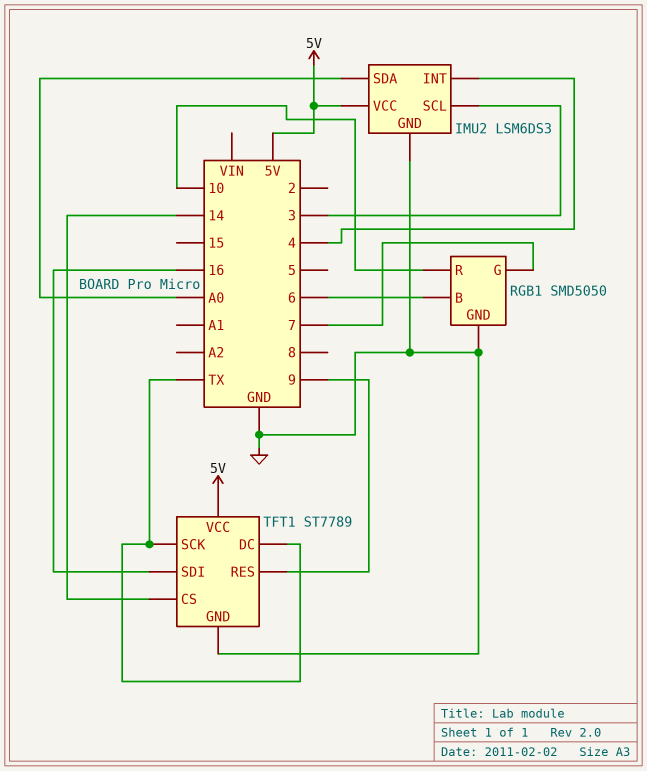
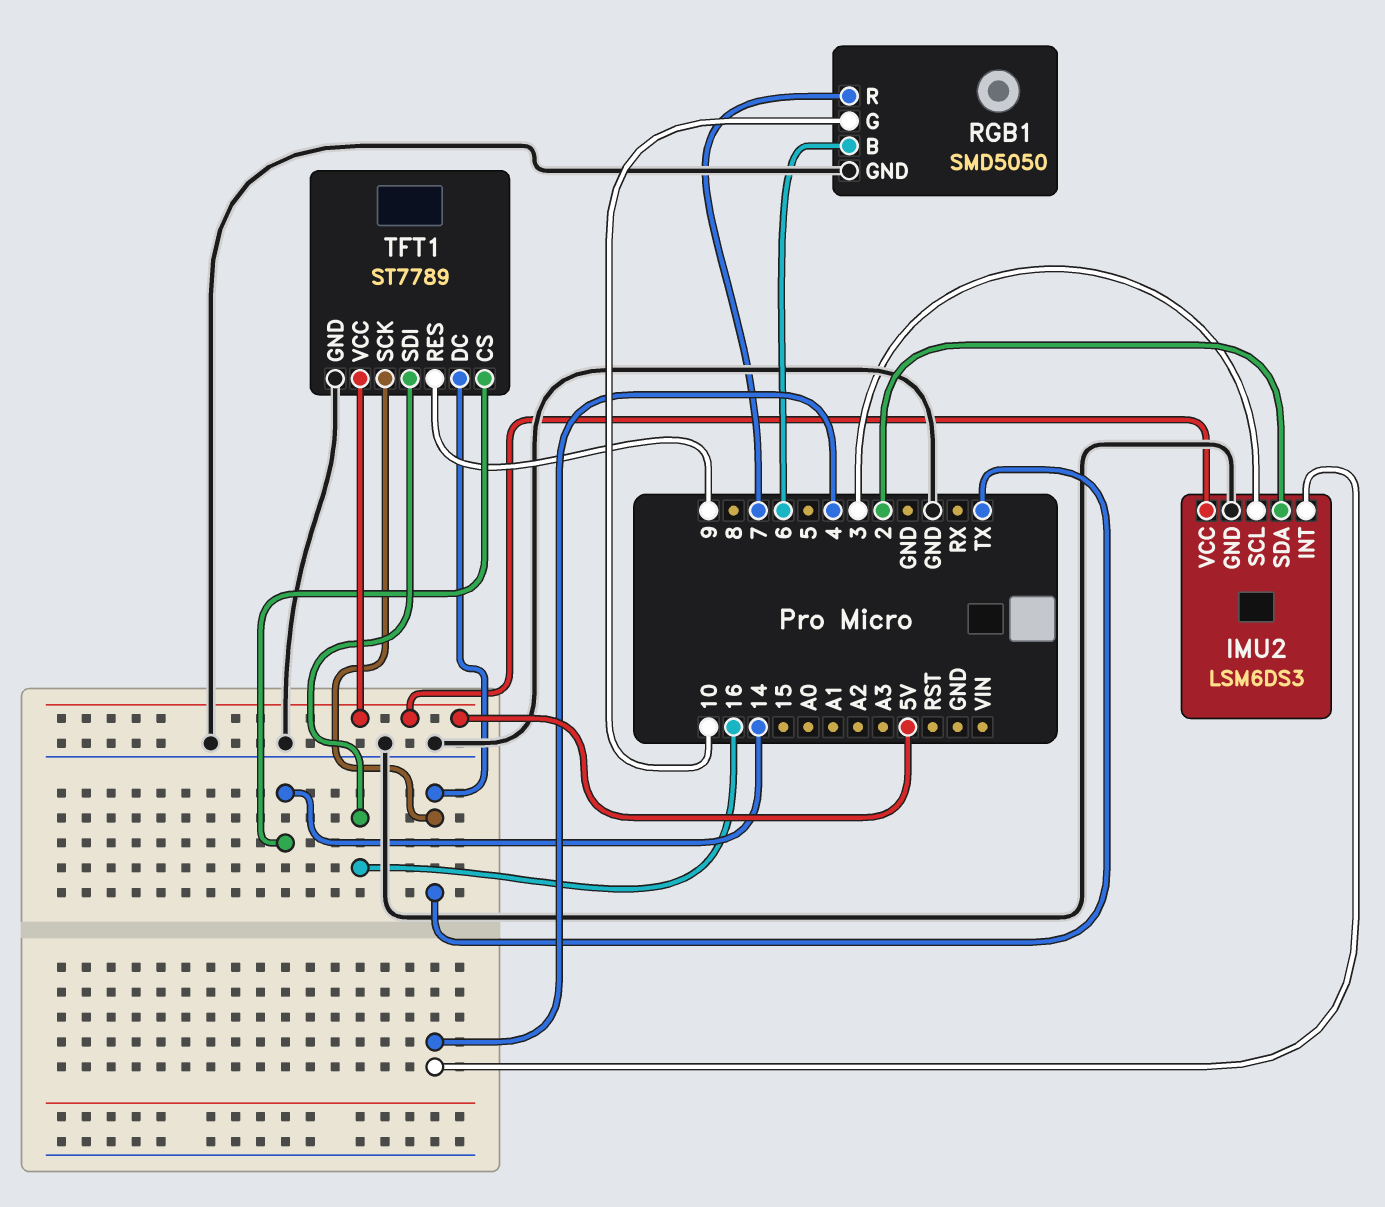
IMU2 pin SDA: A0 -> 2
RGB1 pin G: 7 -> 10
RGB1 pin R: 10 -> 7

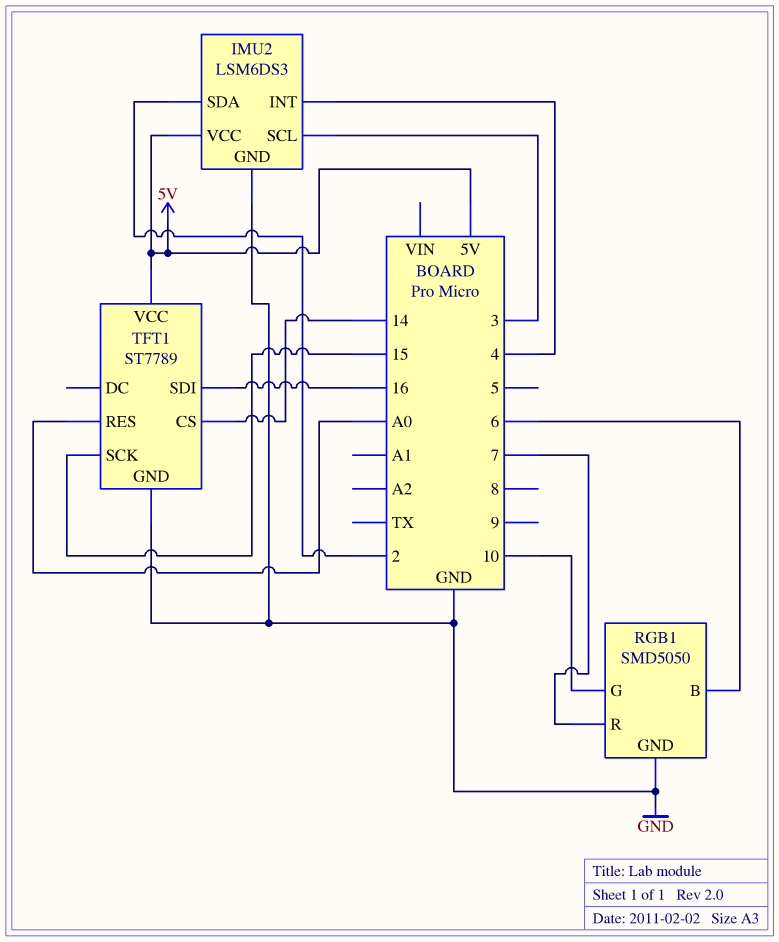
TFT1 pin DC: TX -> none
TFT1 pin RES: 9 -> A0
TFT1 pin SCK: TX -> 15

